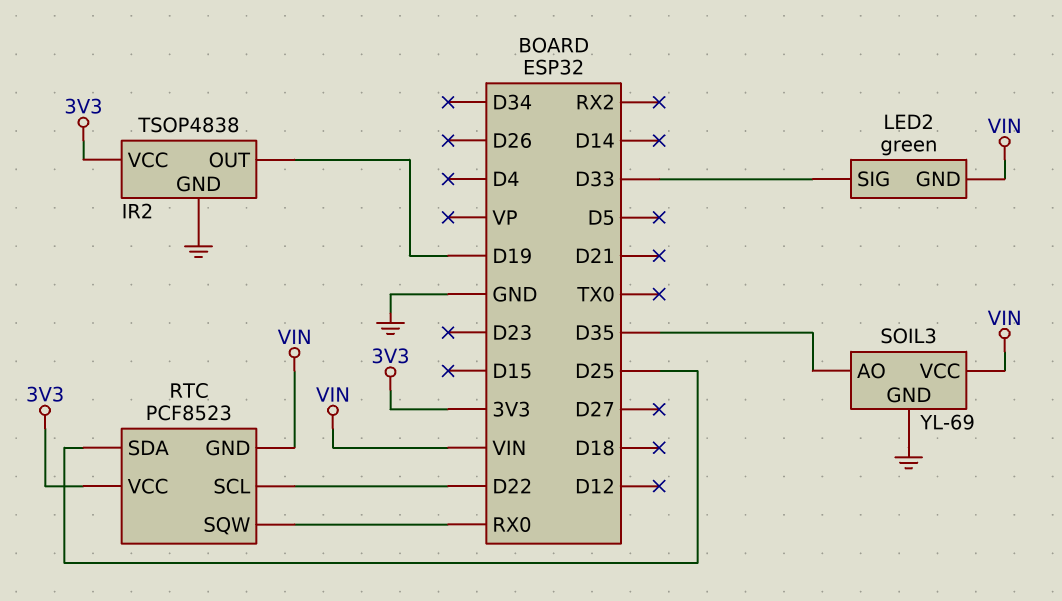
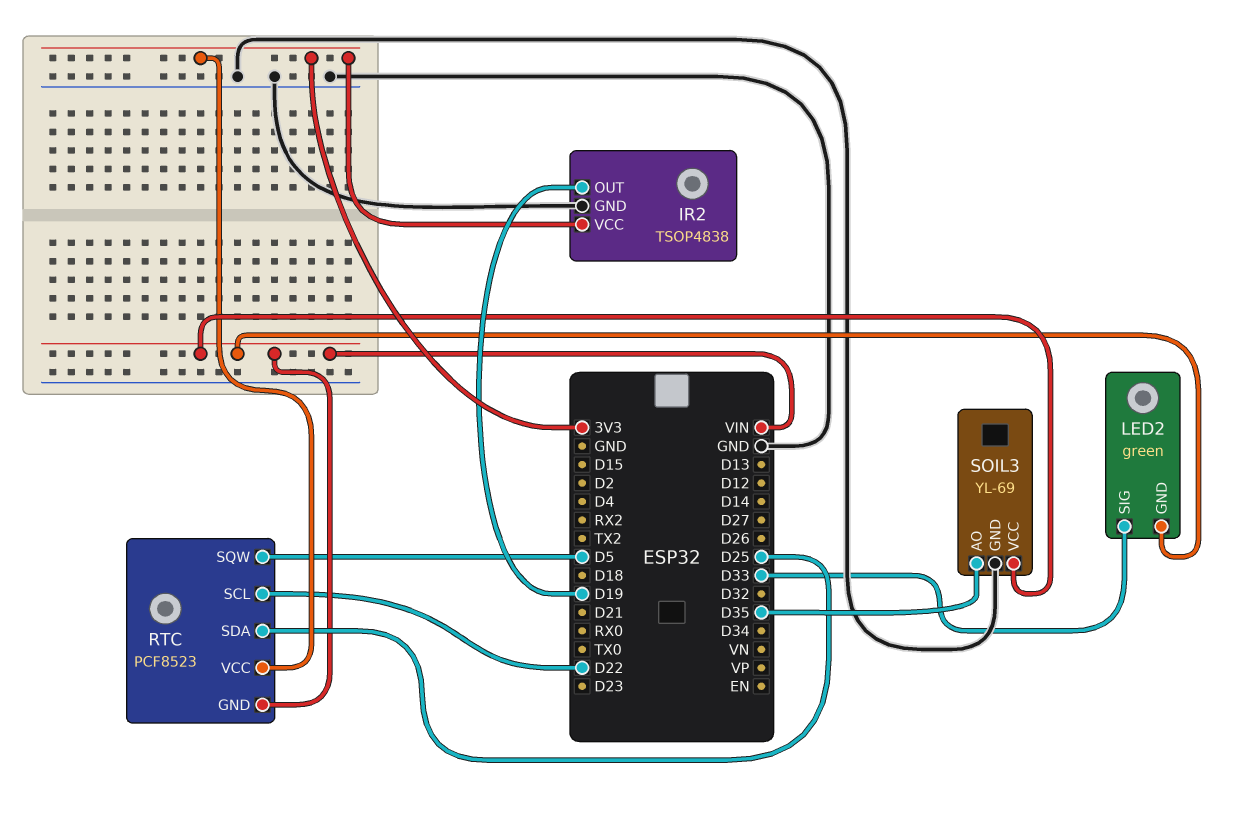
RTC pin SQW: RX0 -> D5

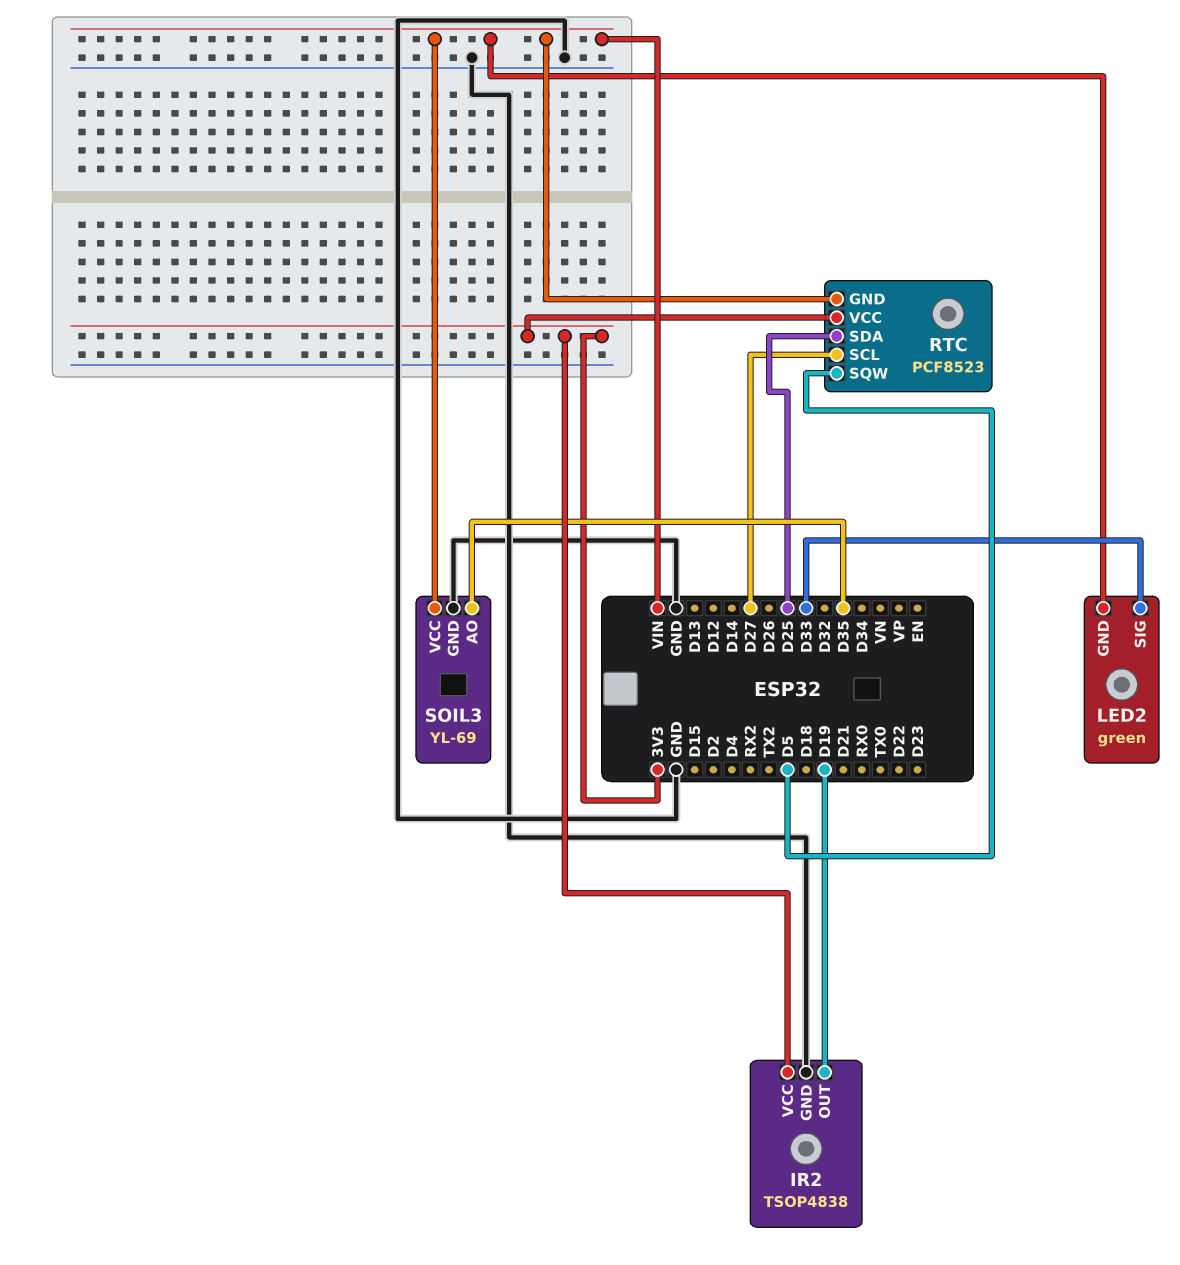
RTC pin SCL: D22 -> D27

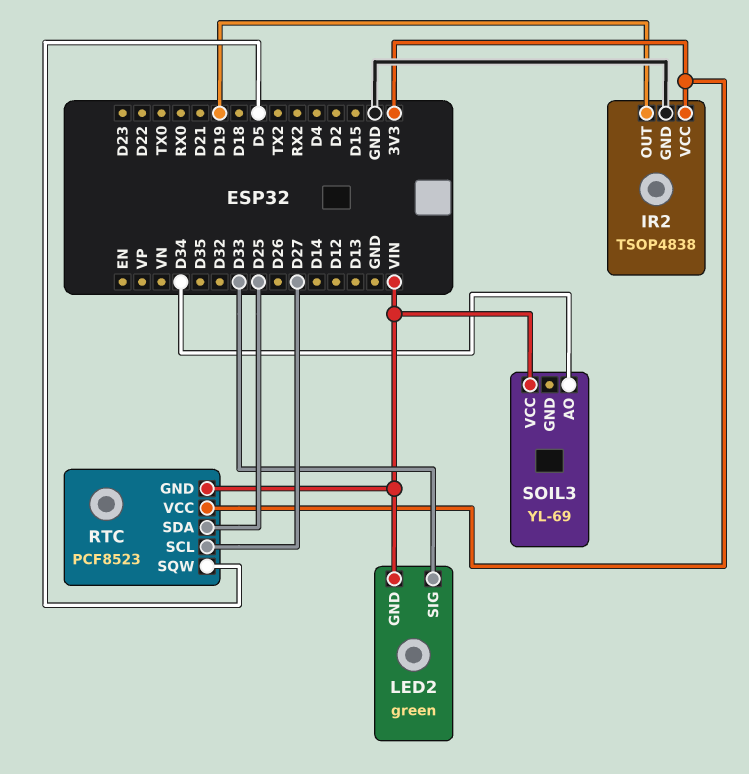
SOIL3 pin AO: D35 -> D34
SOIL3 pin GND: GND -> none

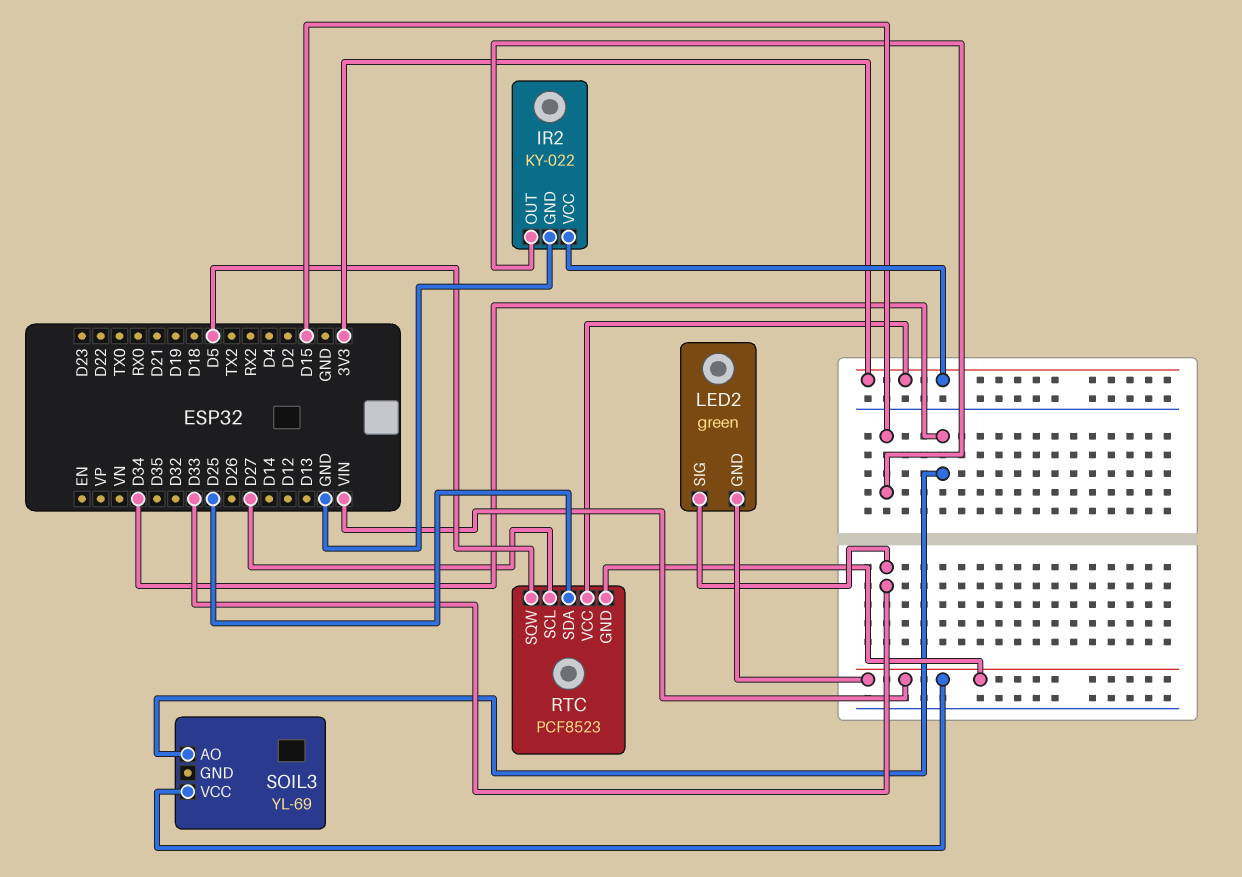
IR2: TSOP4838 -> KY-022
IR2 pin OUT: D19 -> D15

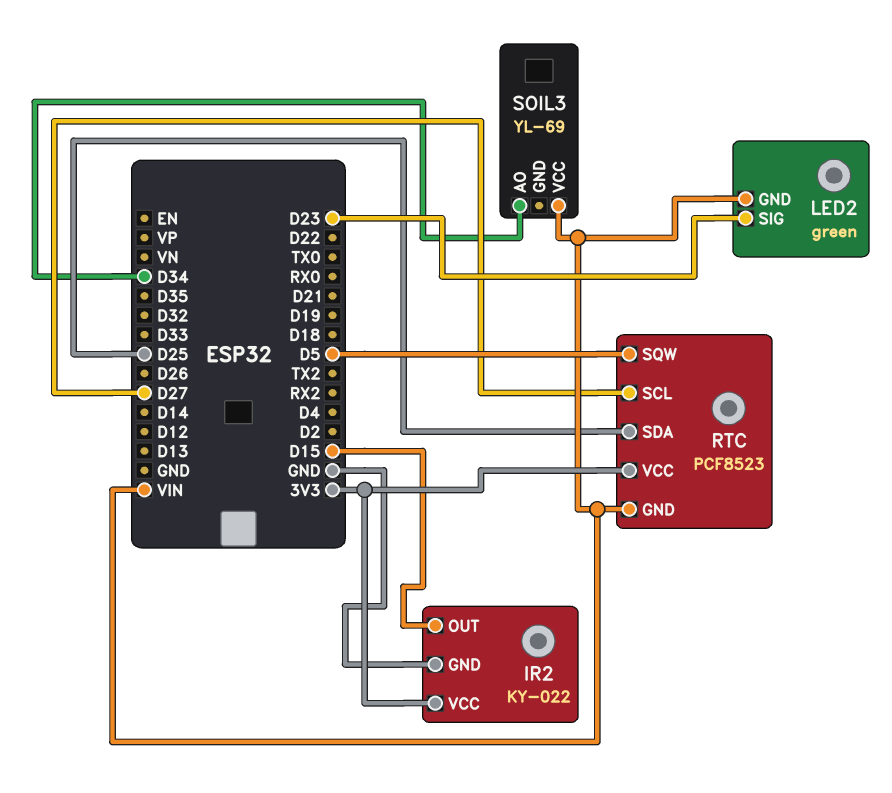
LED2 pin SIG: D33 -> D23

